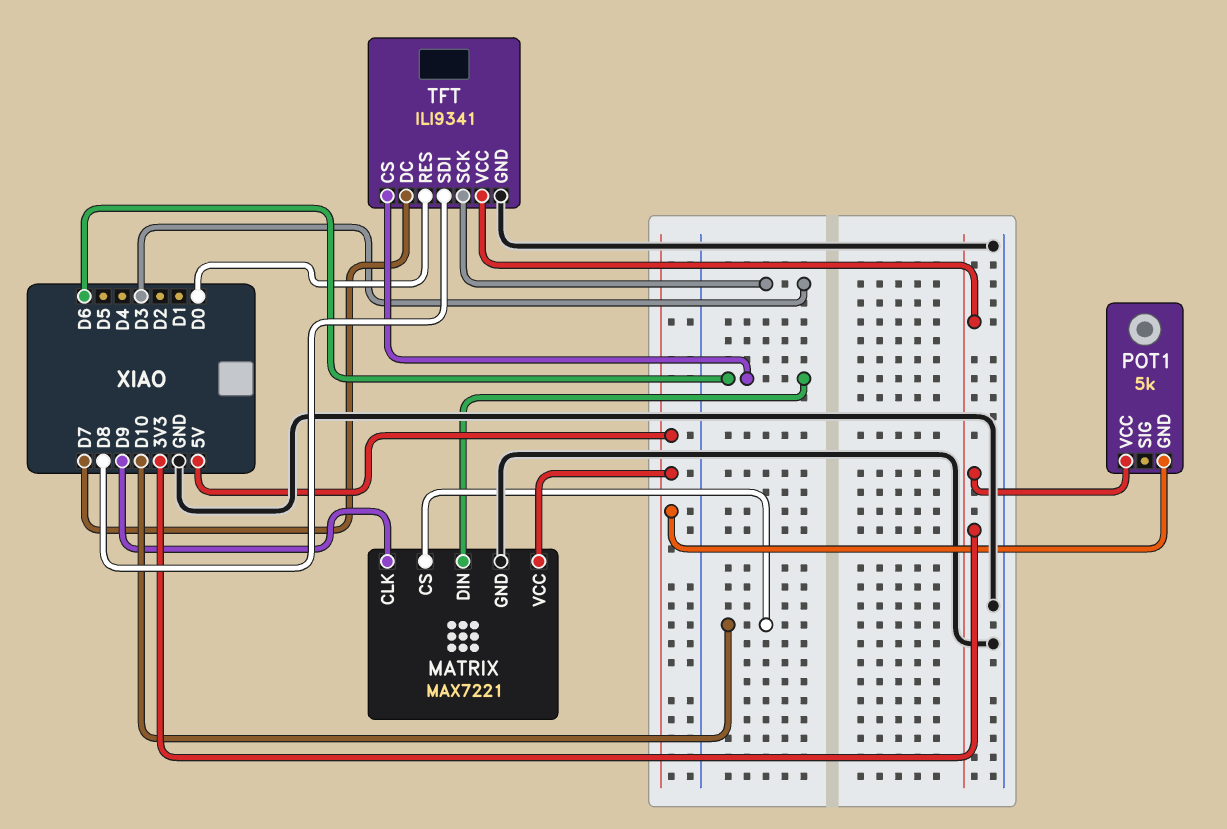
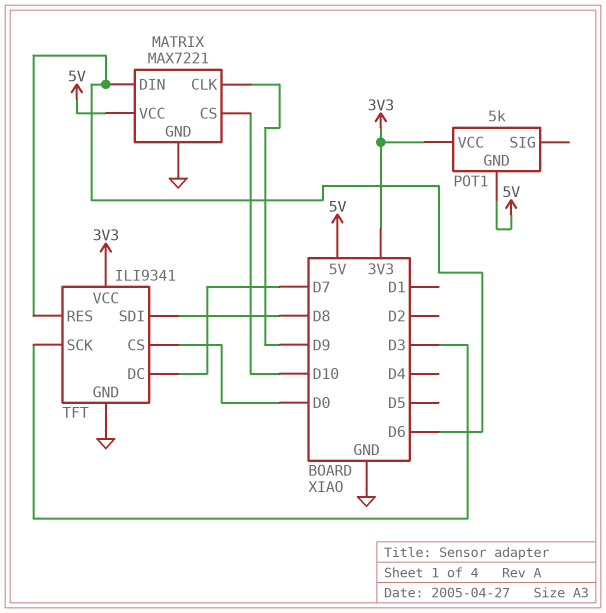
TFT pin CS: D6 -> D0
TFT pin RES: D0 -> D6

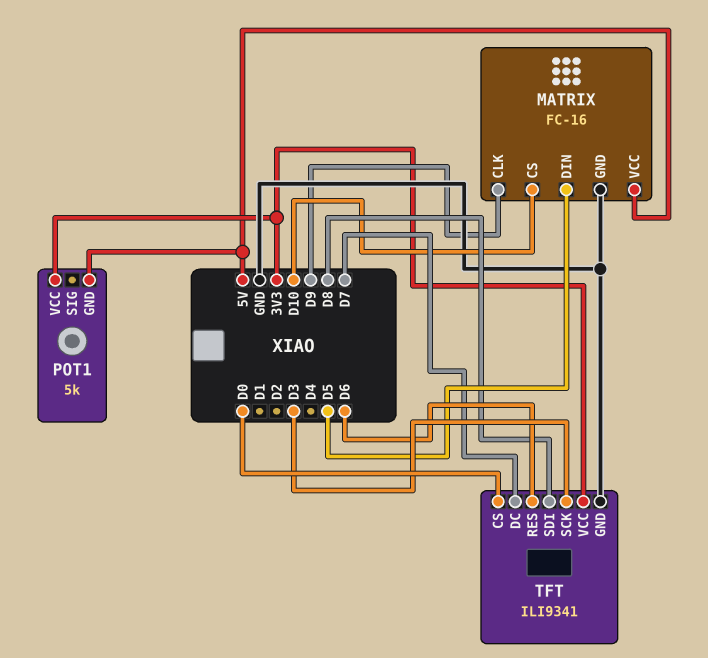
MATRIX: MAX7221 -> FC-16
MATRIX pin DIN: D6 -> D5

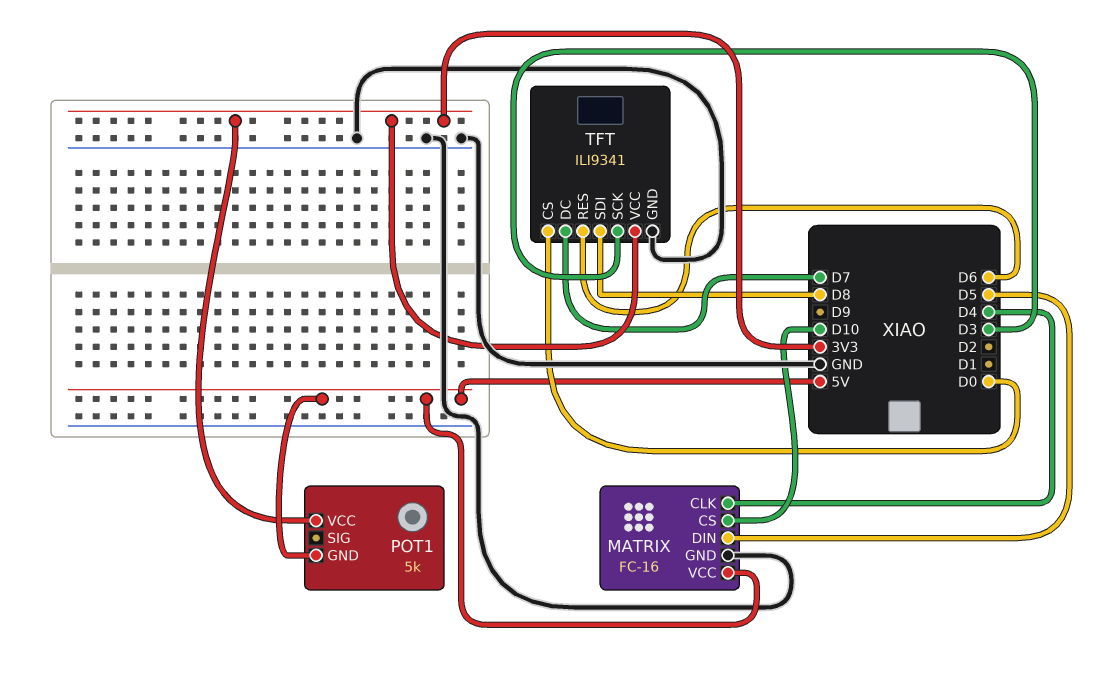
MATRIX pin CLK: D9 -> D4

